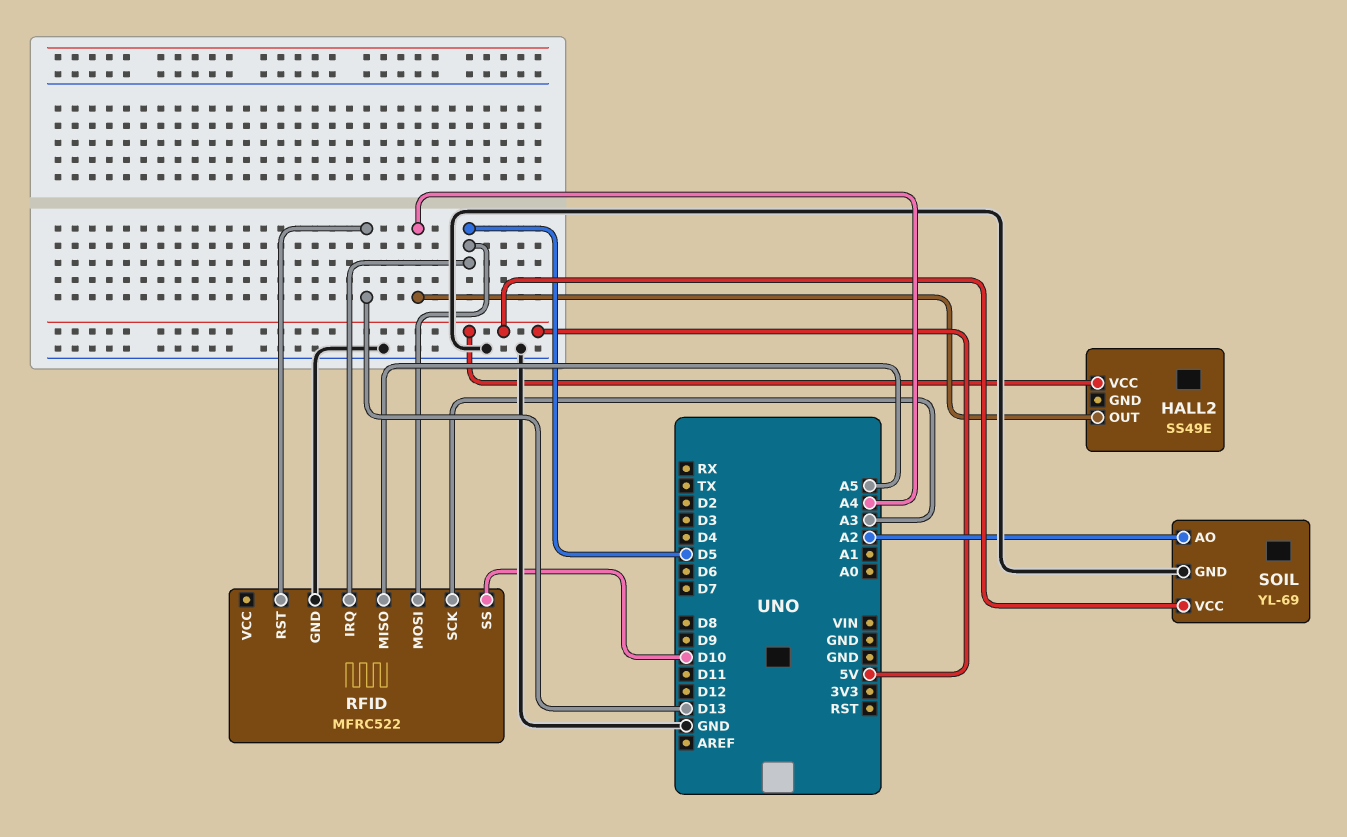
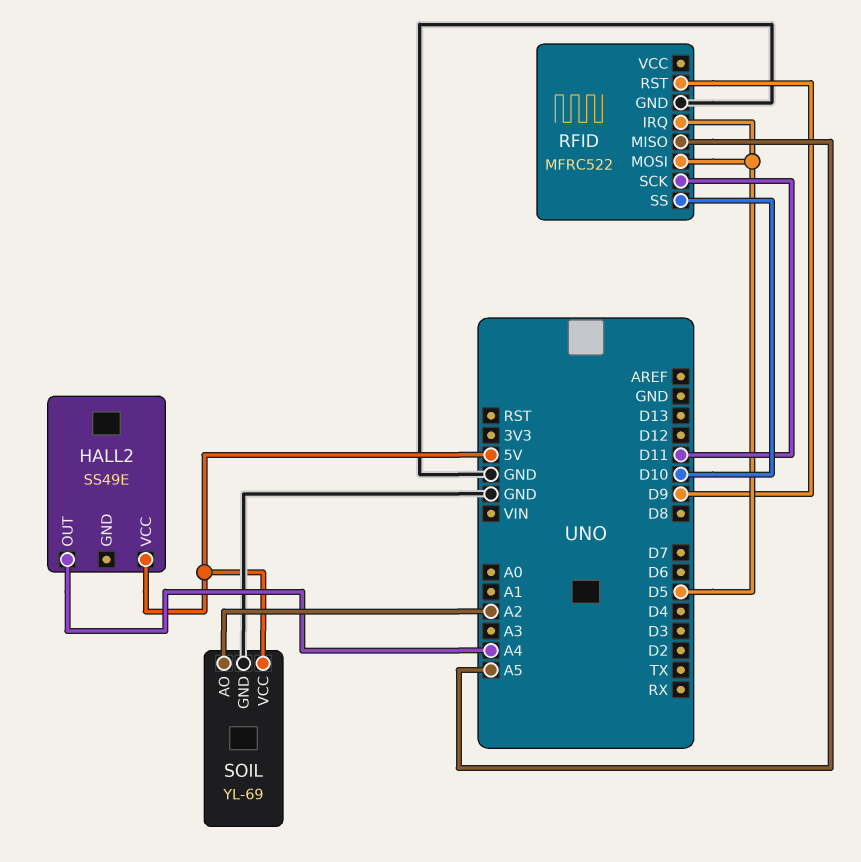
RFID pin RST: D13 -> D9
RFID pin SCK: A3 -> D11

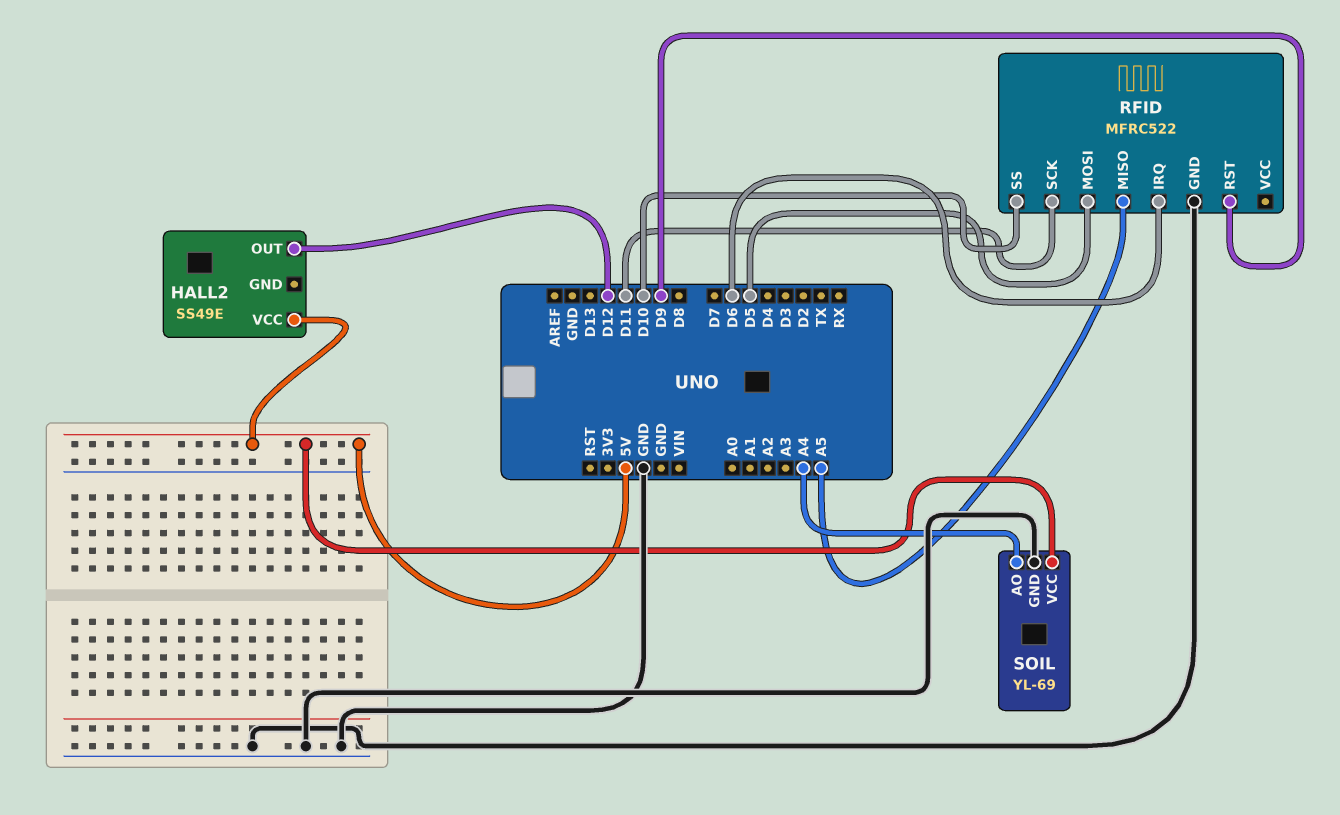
HALL2 pin OUT: A4 -> D12
RFID pin IRQ: D5 -> D6
SOIL pin AO: A2 -> A4

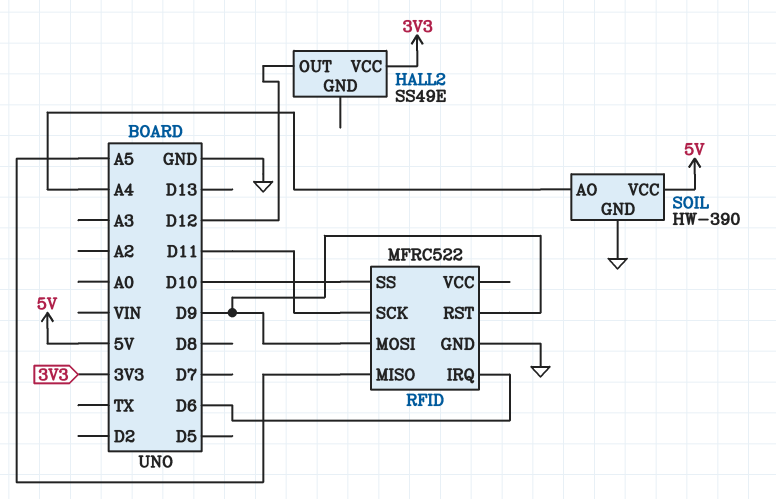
HALL2 pin VCC: 5V -> 3V3
RFID pin MOSI: D5 -> D9
SOIL: YL-69 -> HW-390

